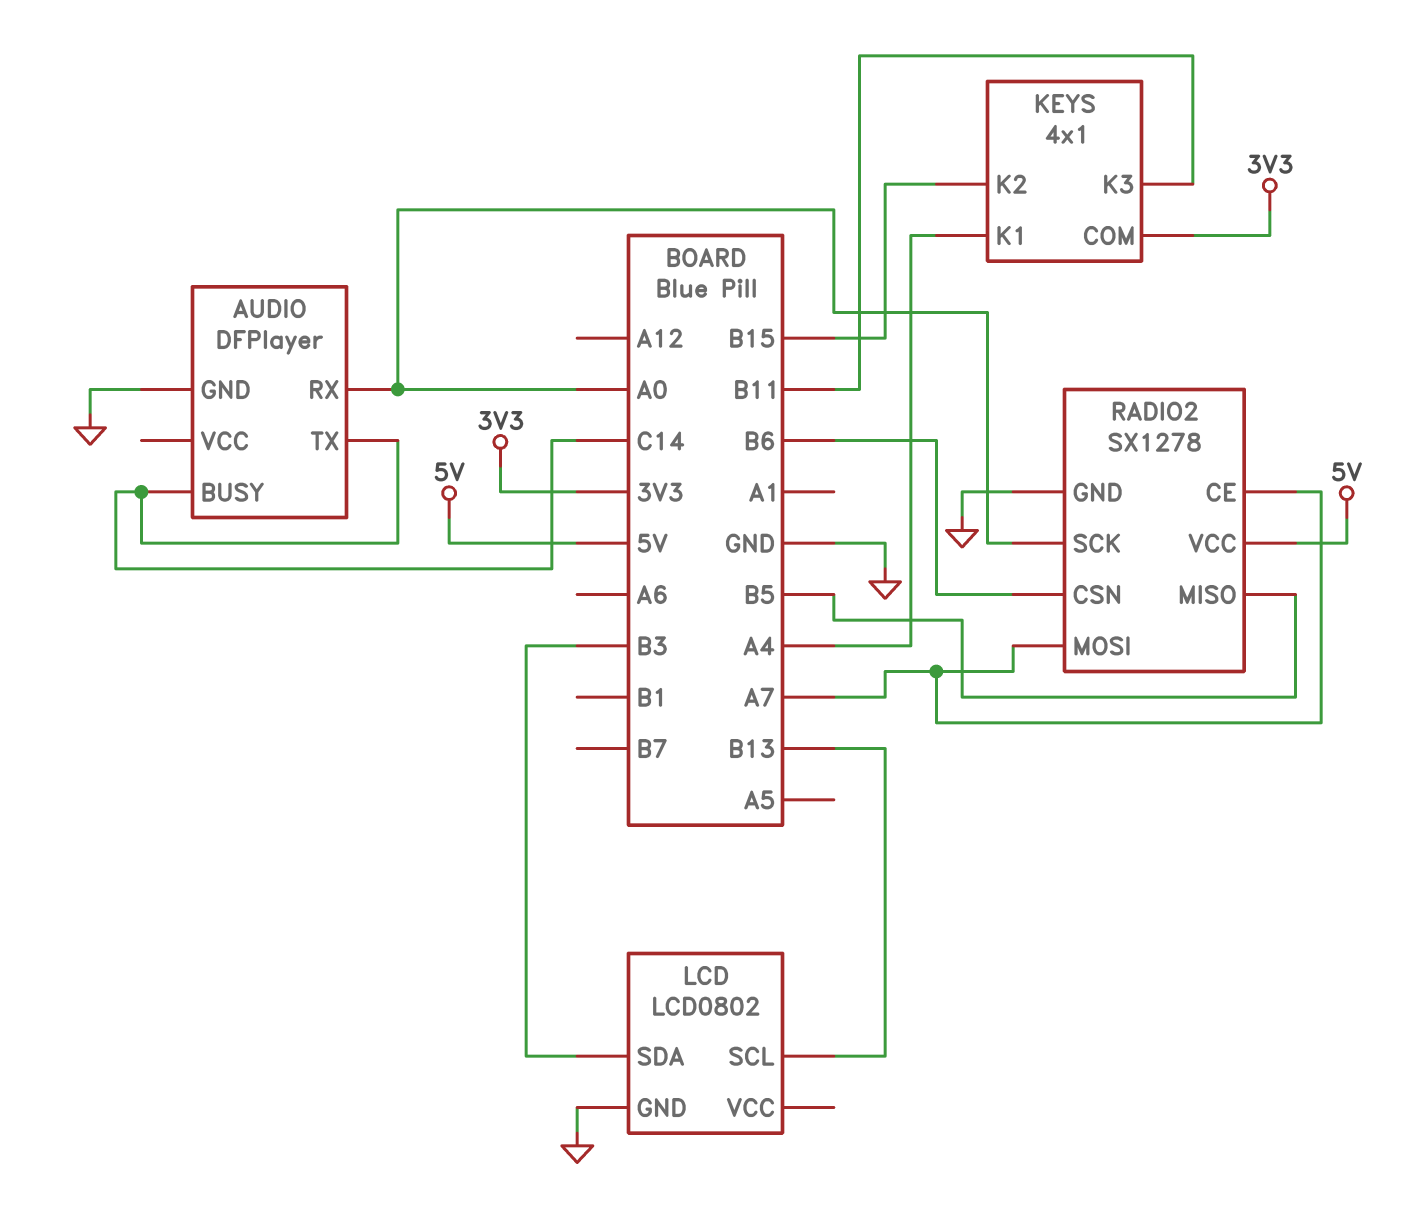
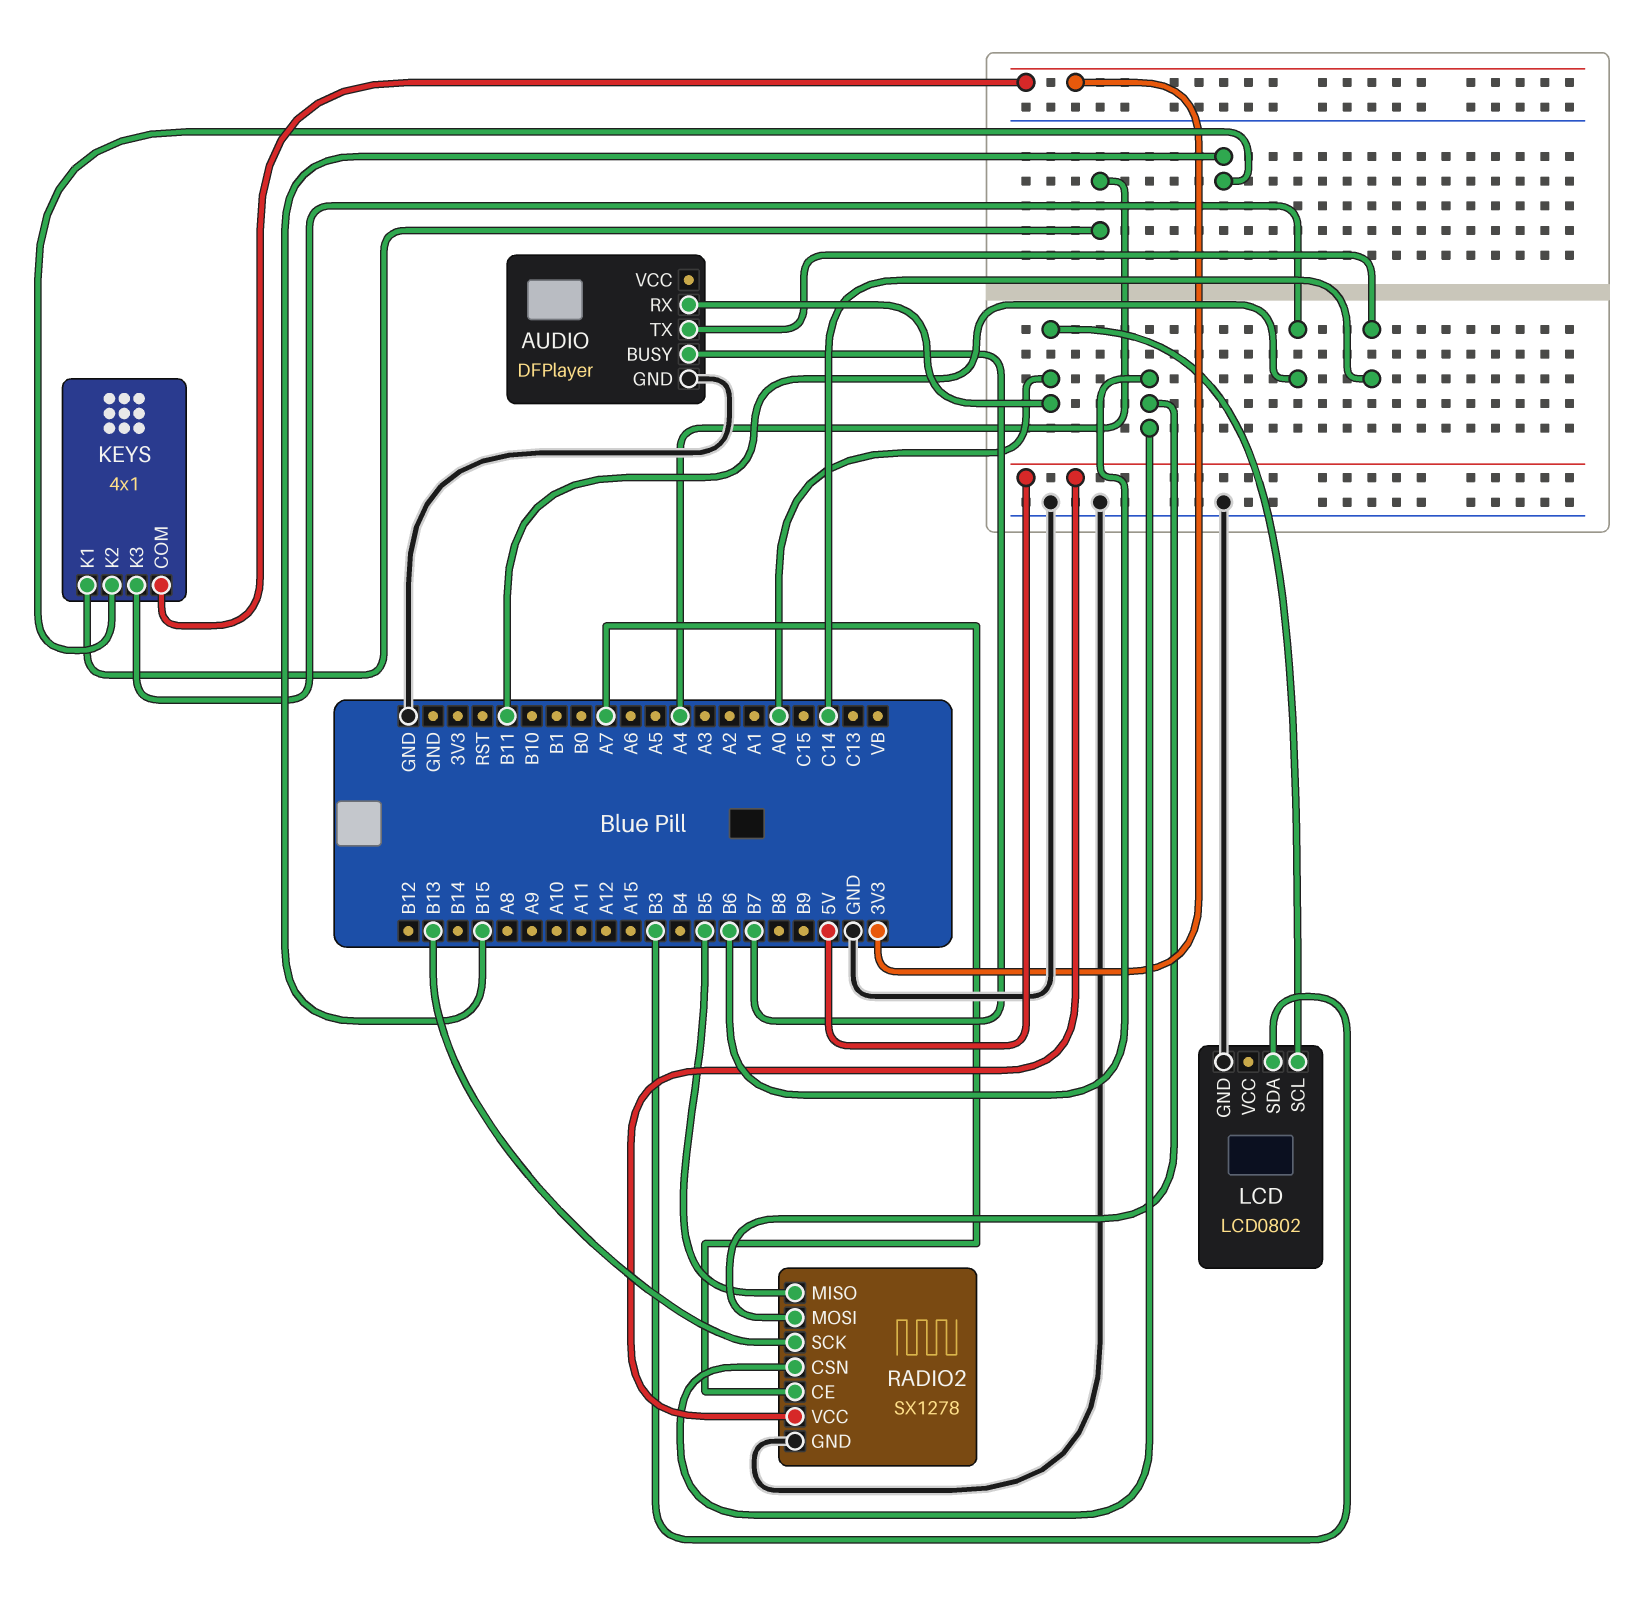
AUDIO pin BUSY: C14 -> B7
LCD pin SCL: B13 -> A0
RADIO2 pin MOSI: A7 -> B6
RADIO2 pin SCK: A0 -> B13

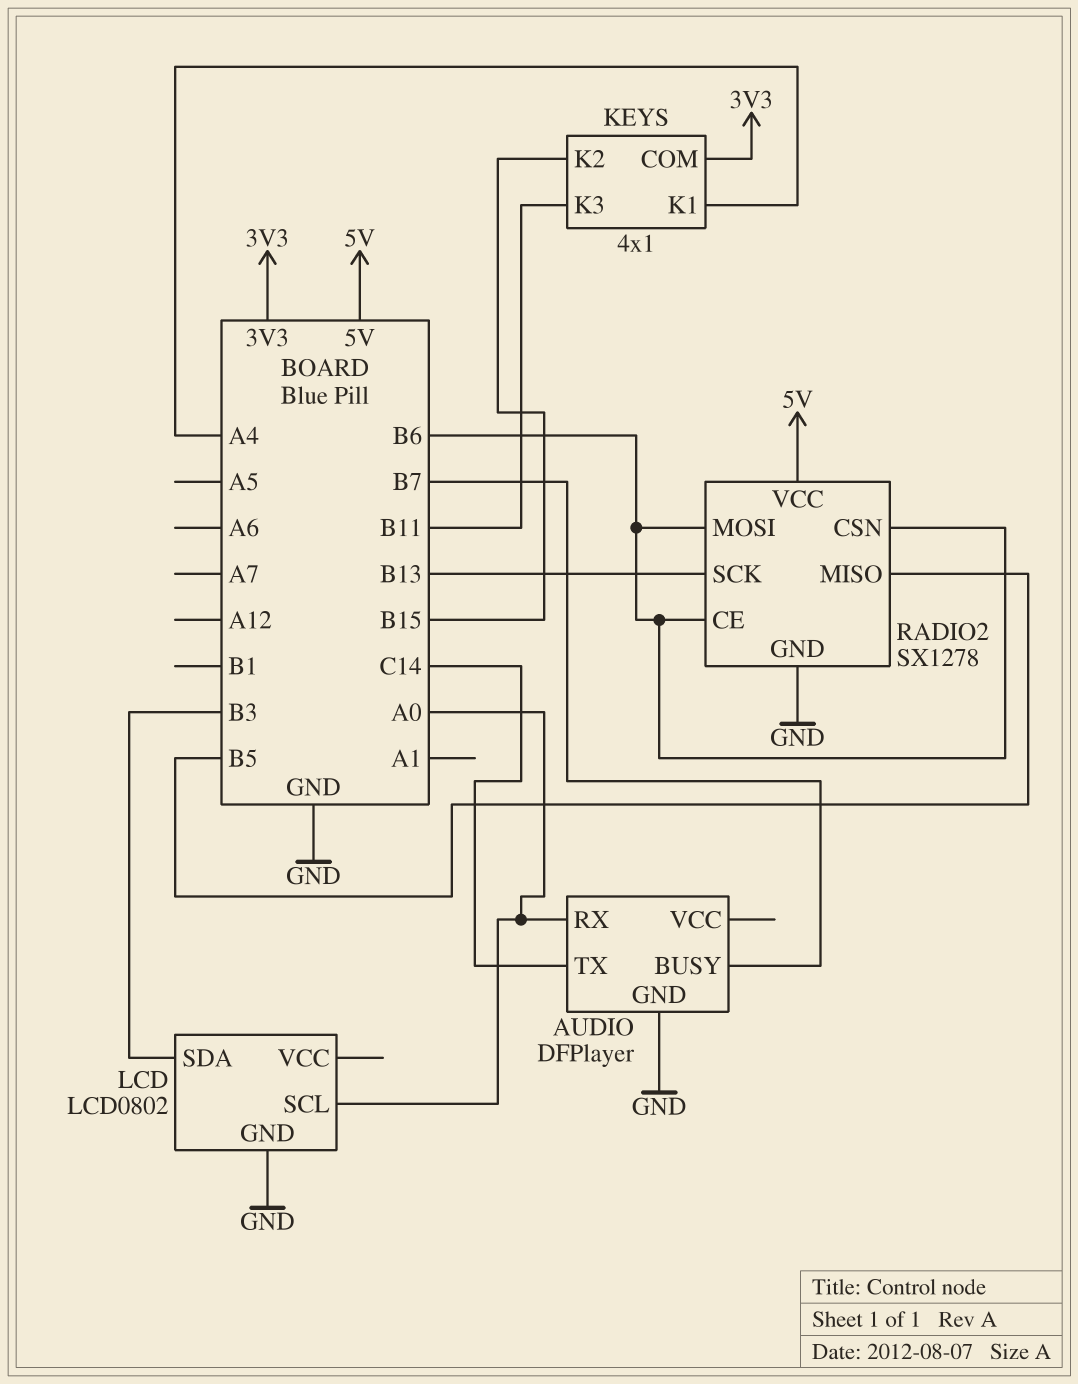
RADIO2 pin CE: A7 -> B6

